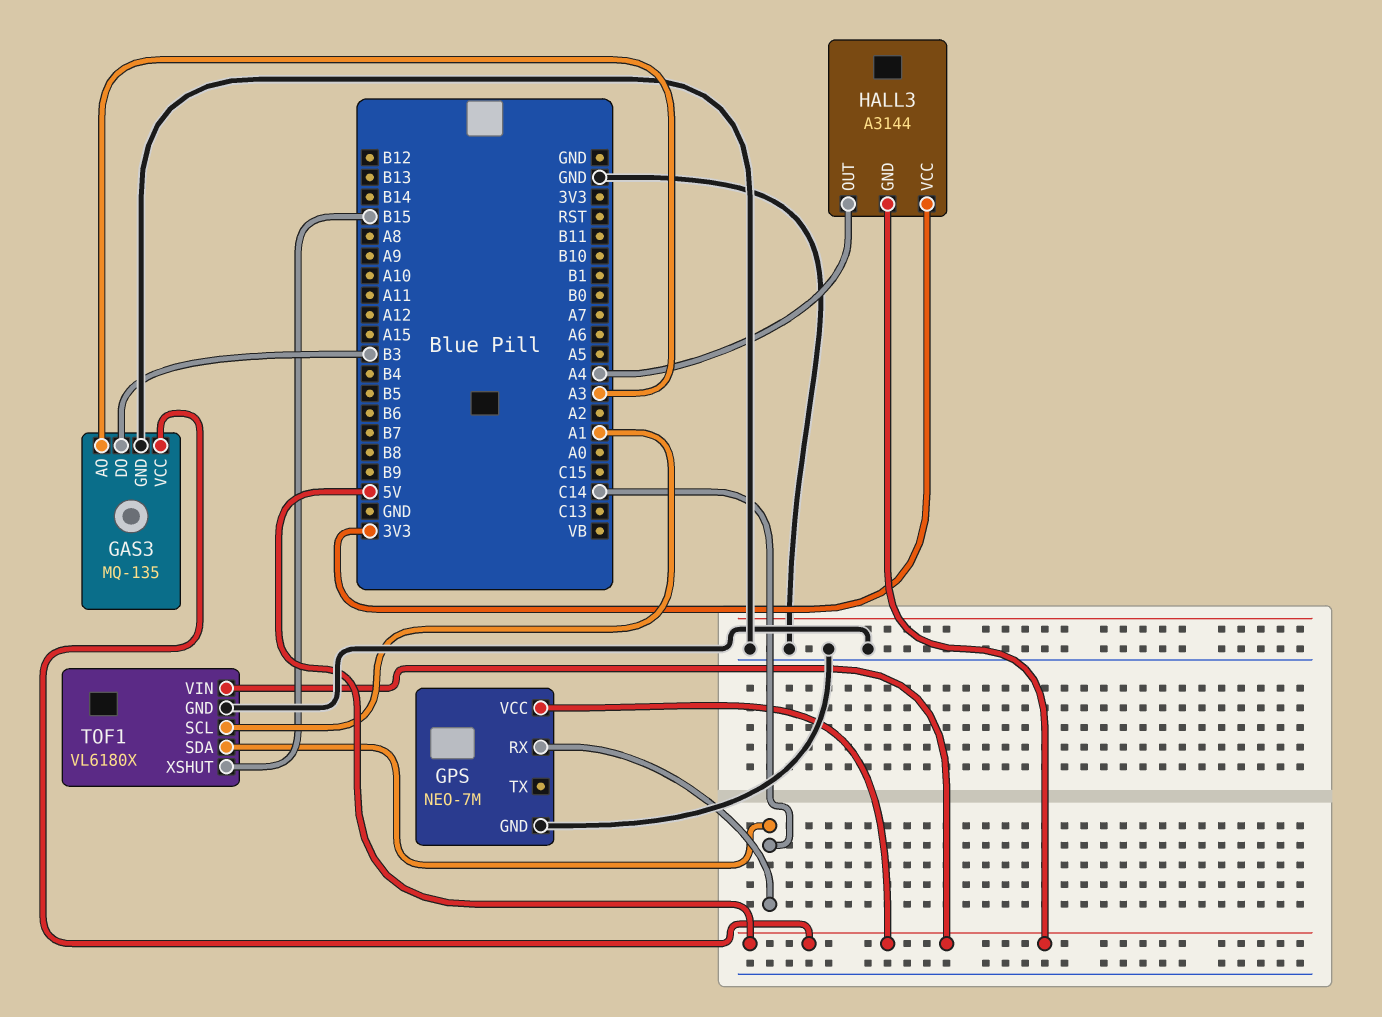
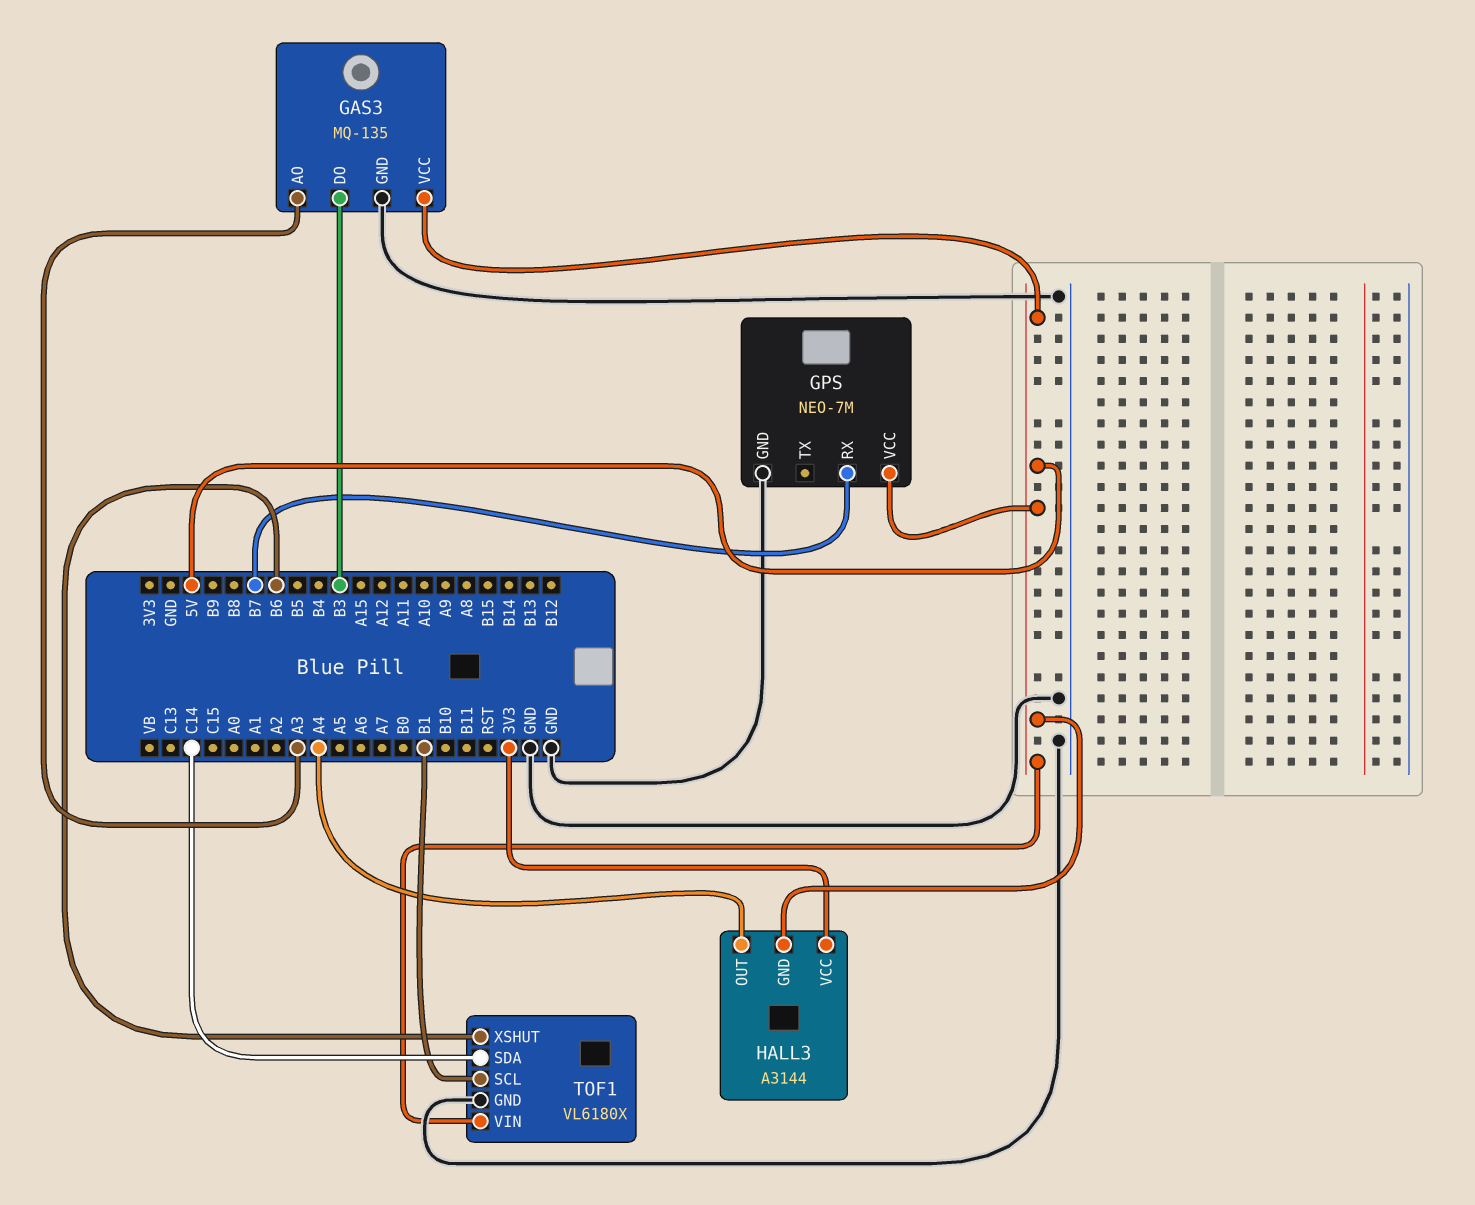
GPS pin RX: C14 -> B7
TOF1 pin SCL: A1 -> B1
TOF1 pin XSHUT: B15 -> B6

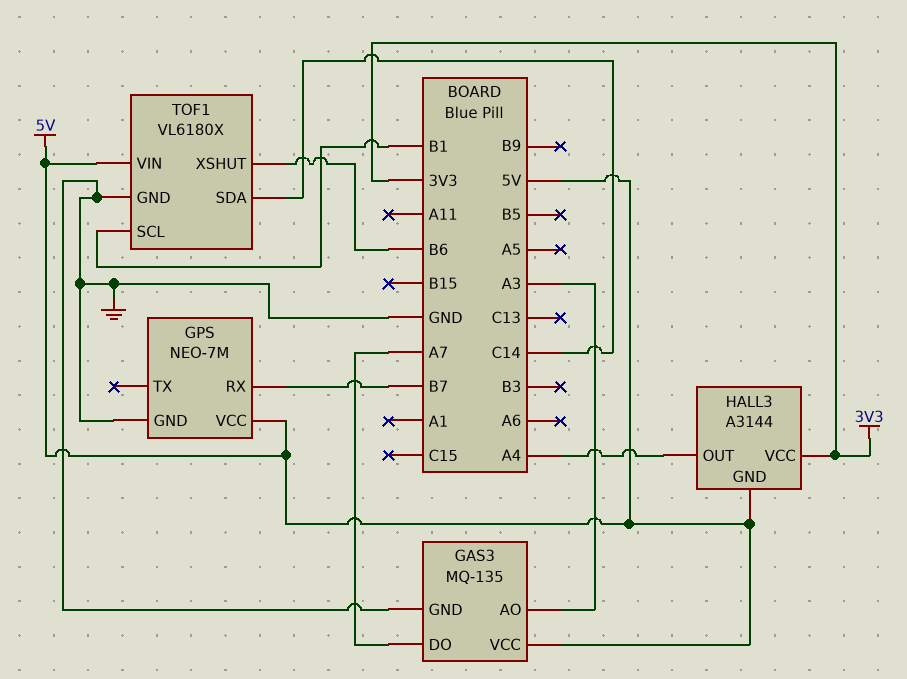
GAS3 pin DO: B3 -> A7

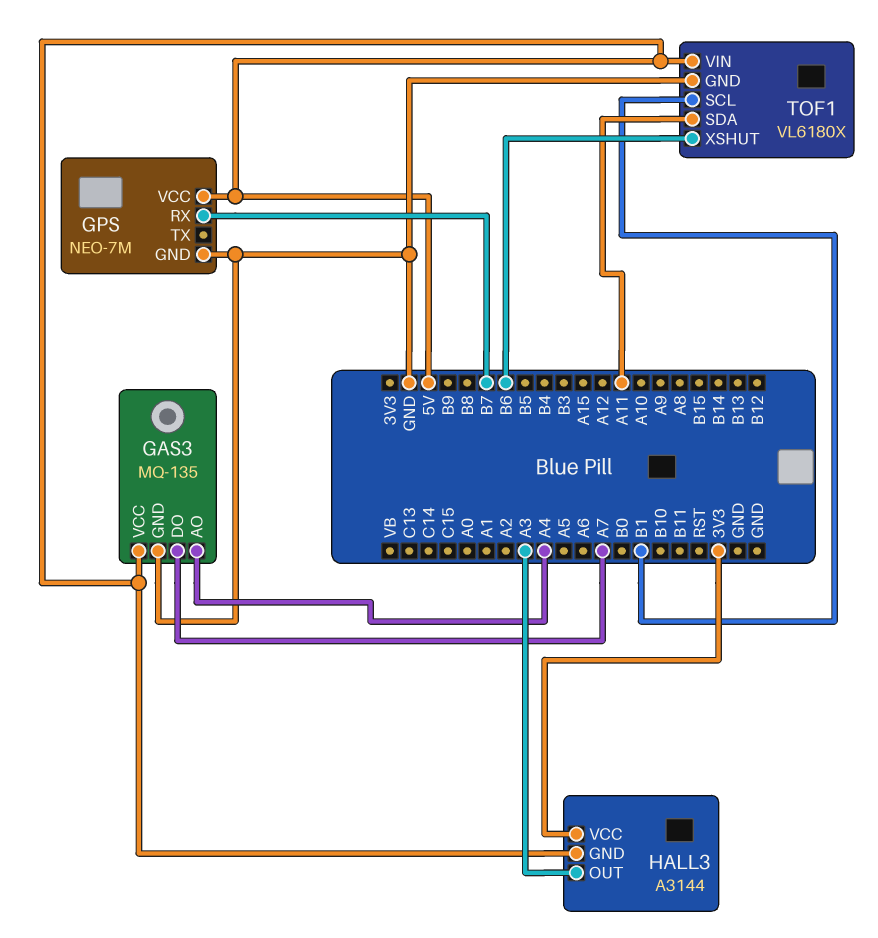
GAS3 pin AO: A3 -> A4
HALL3 pin OUT: A4 -> A3
TOF1 pin SDA: C14 -> A11

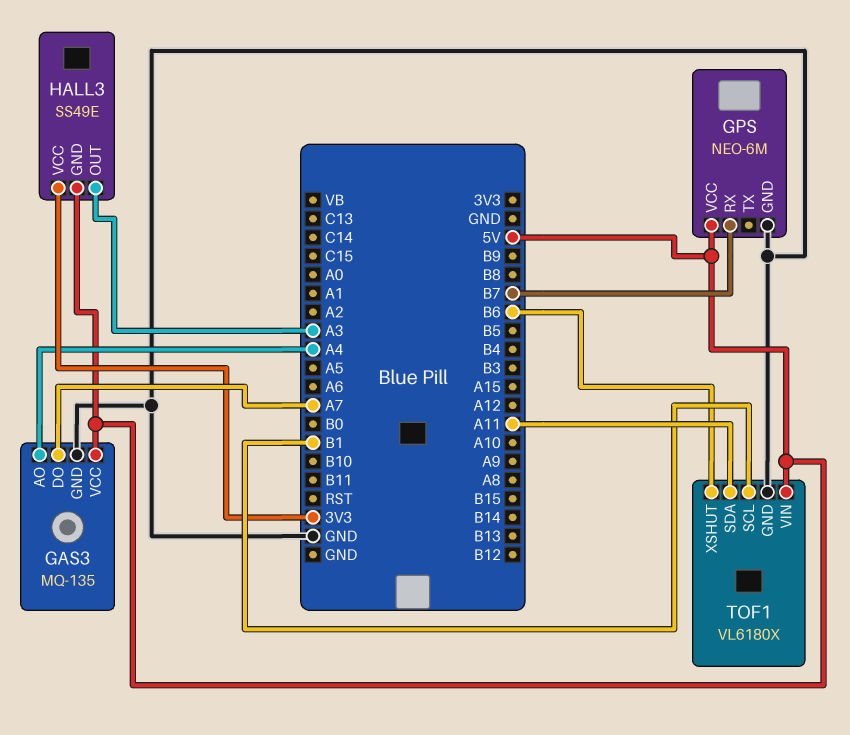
GPS: NEO-7M -> NEO-6M
HALL3: A3144 -> SS49E

